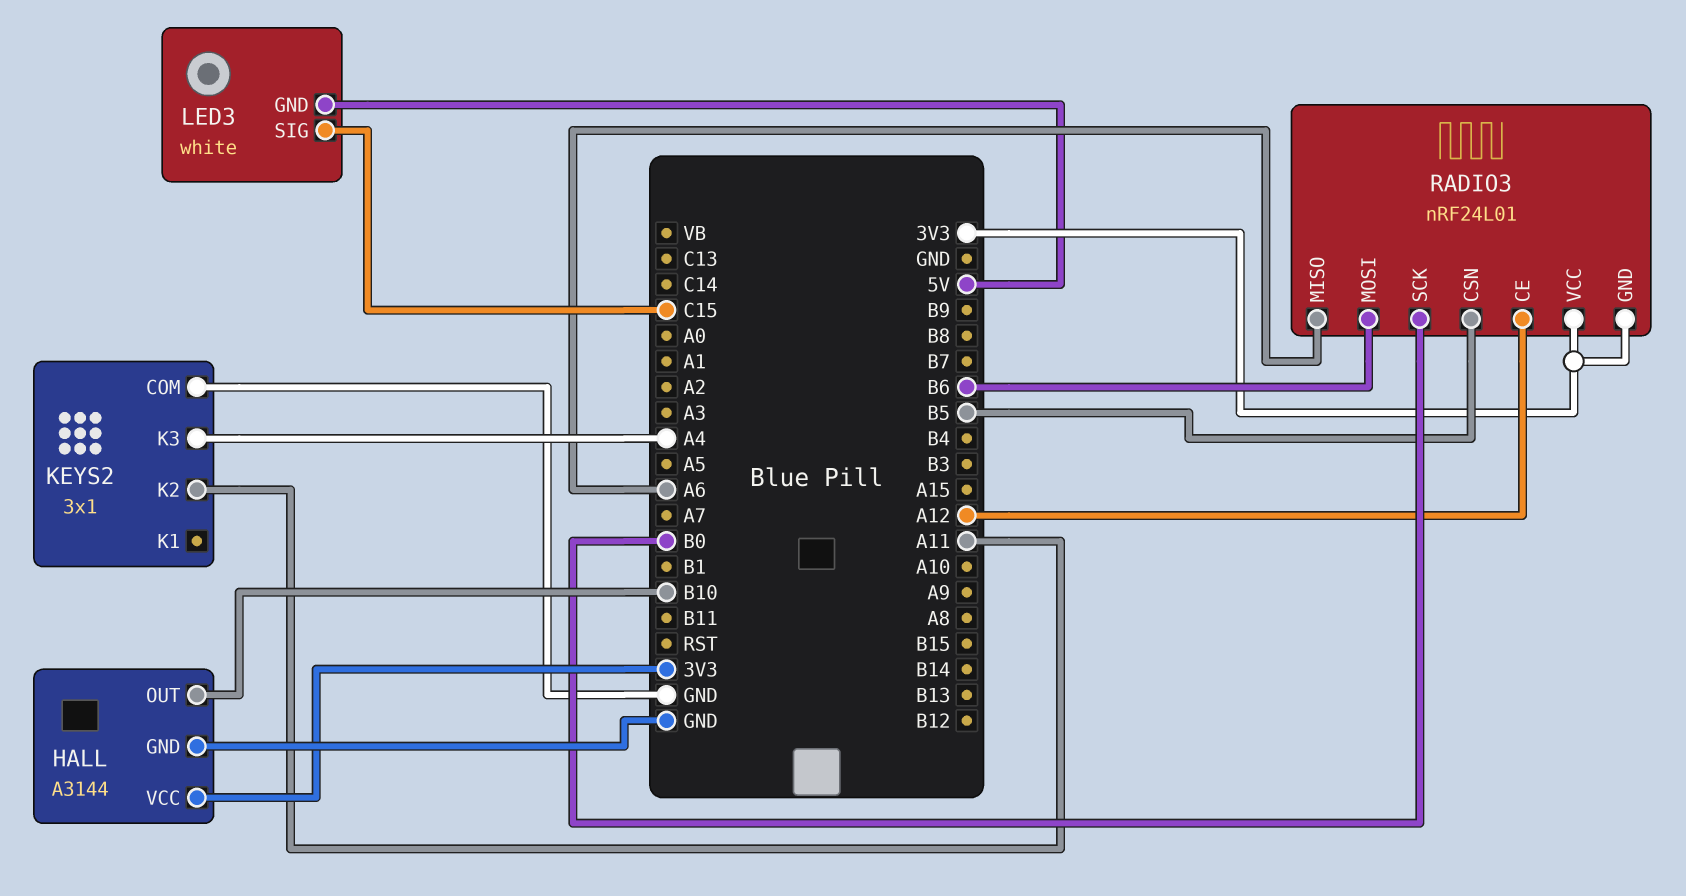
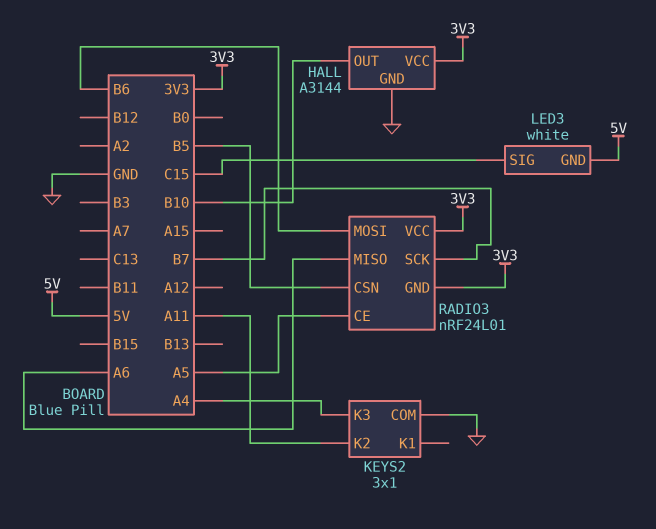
RADIO3 pin CE: A12 -> A5
RADIO3 pin SCK: B0 -> B7

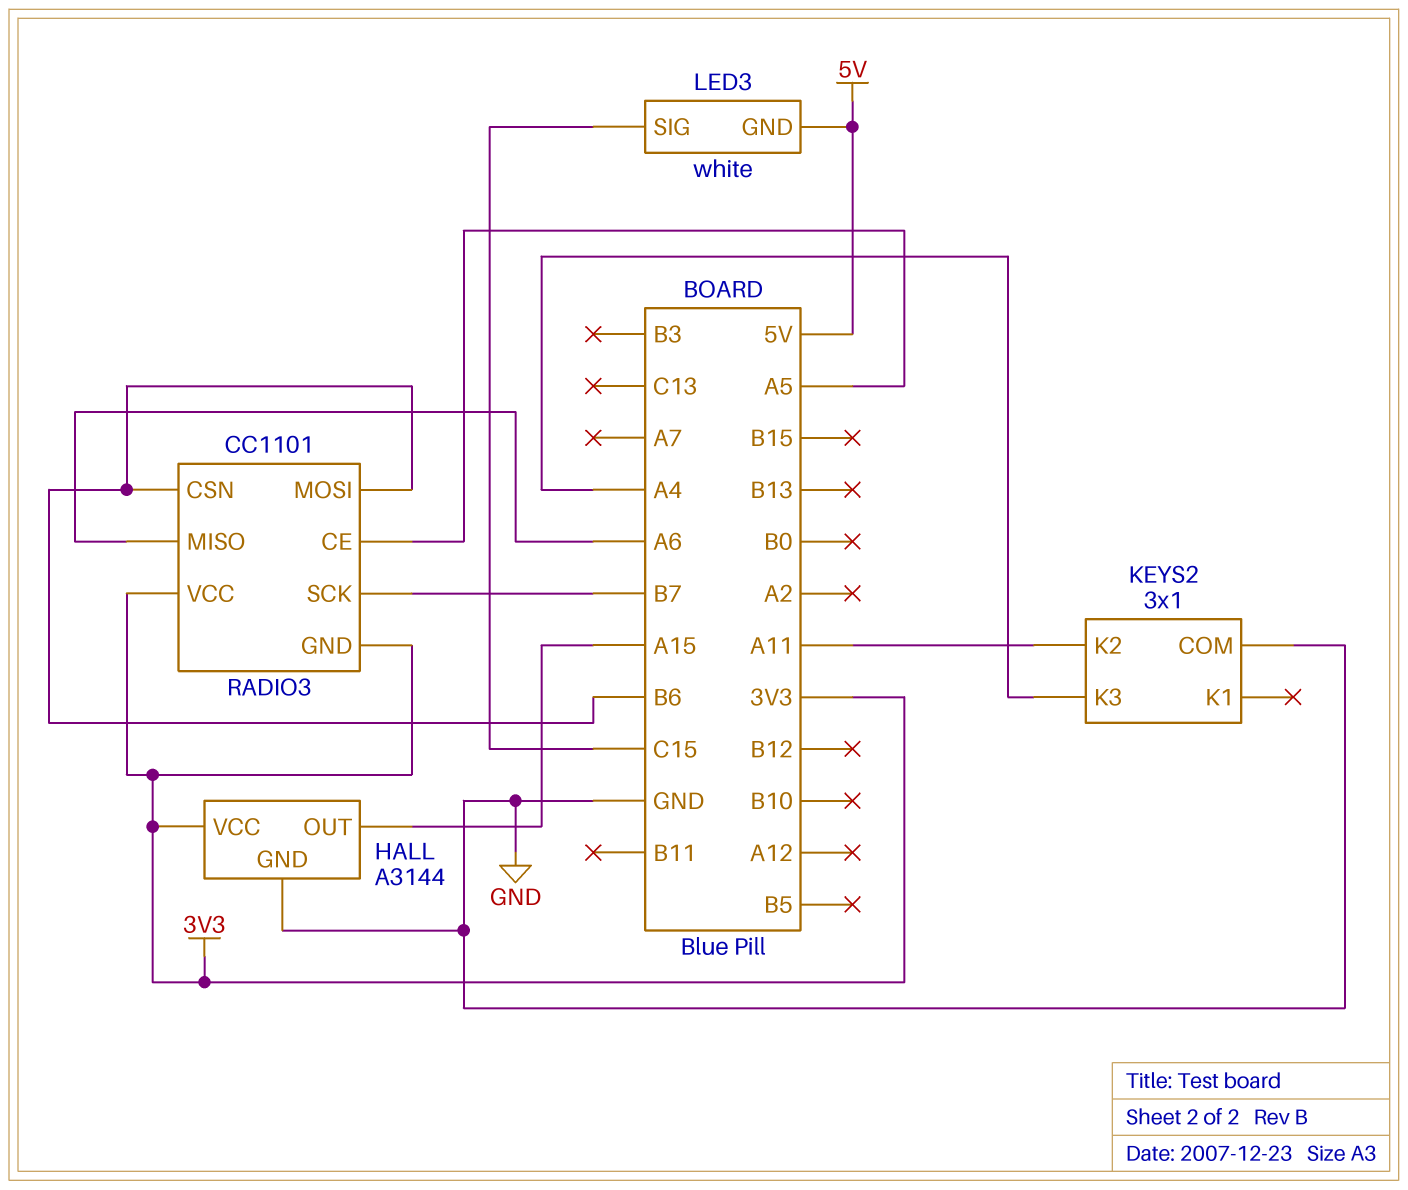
HALL pin OUT: B10 -> A15
RADIO3: nRF24L01 -> CC1101
RADIO3 pin CSN: B5 -> B6

